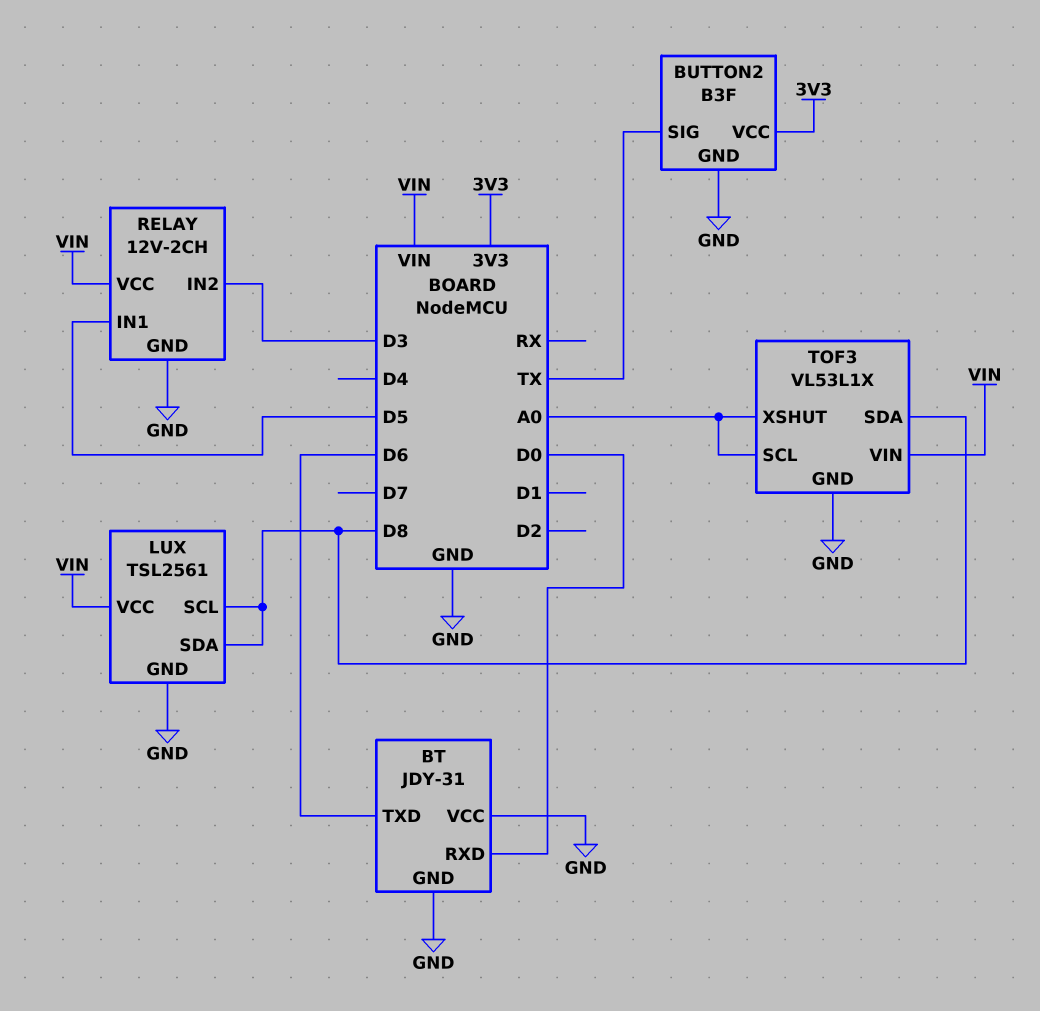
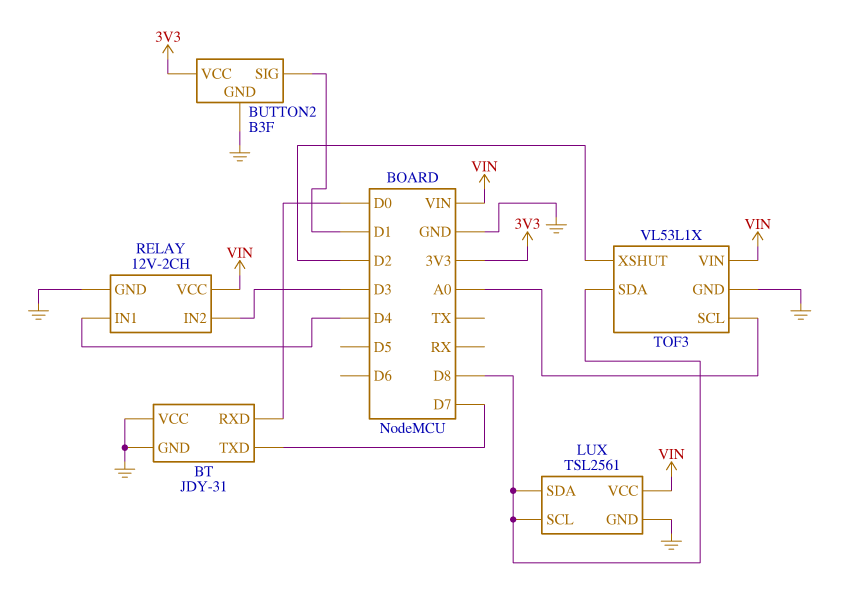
BT pin TXD: D6 -> D7
BUTTON2 pin SIG: TX -> D1
RELAY pin IN1: D5 -> D4
TOF3 pin XSHUT: A0 -> D2

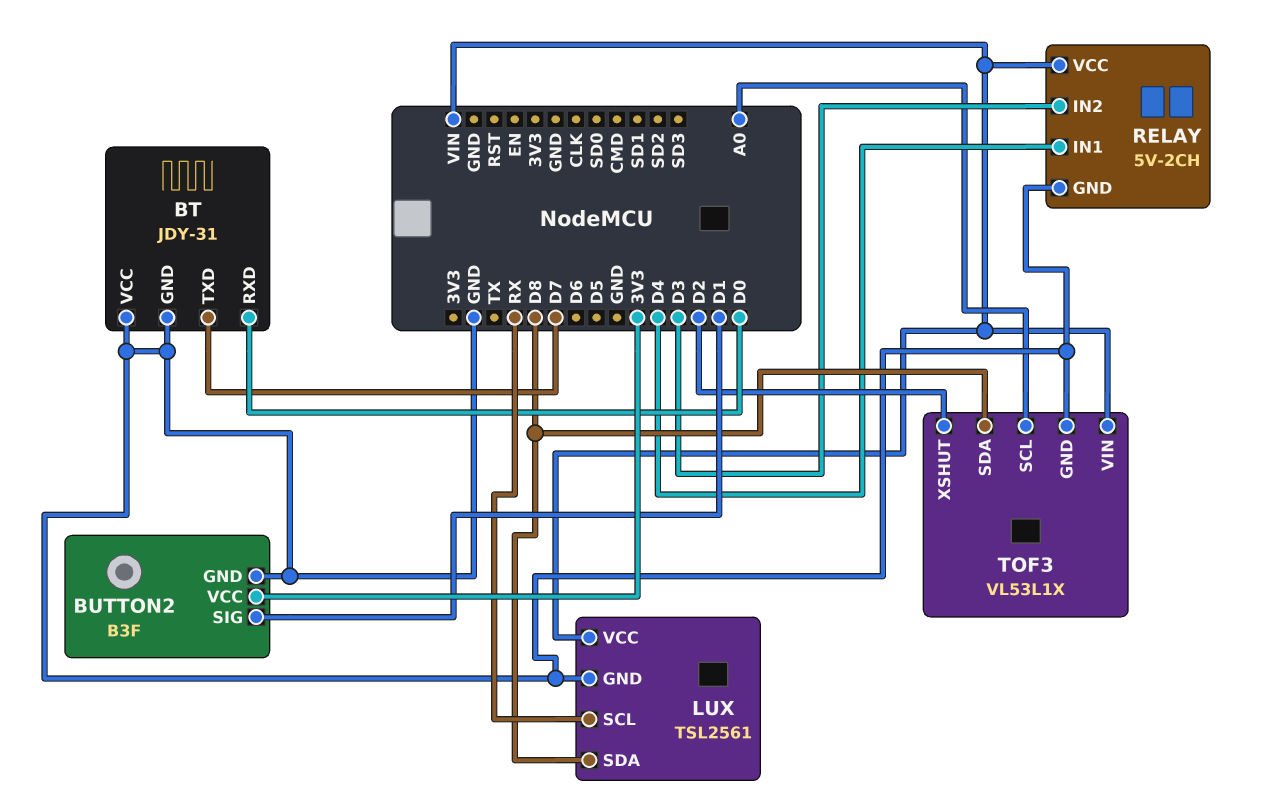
LUX pin SCL: D8 -> RX
RELAY: 12V-2CH -> 5V-2CH

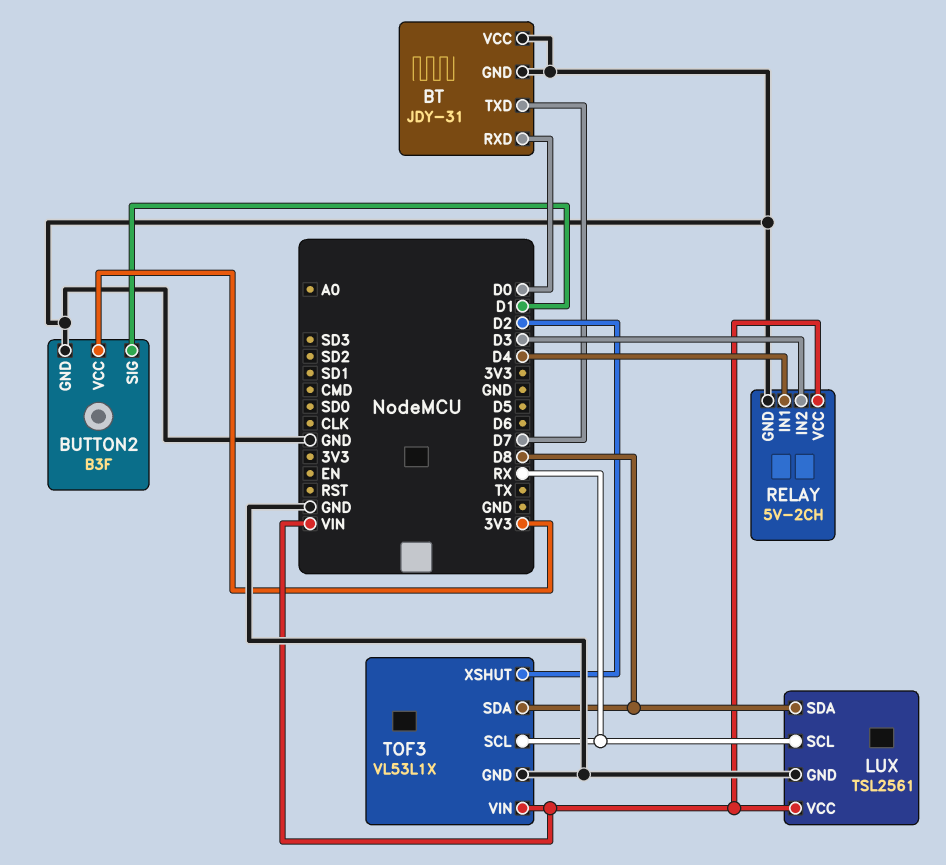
TOF3 pin SCL: A0 -> RX

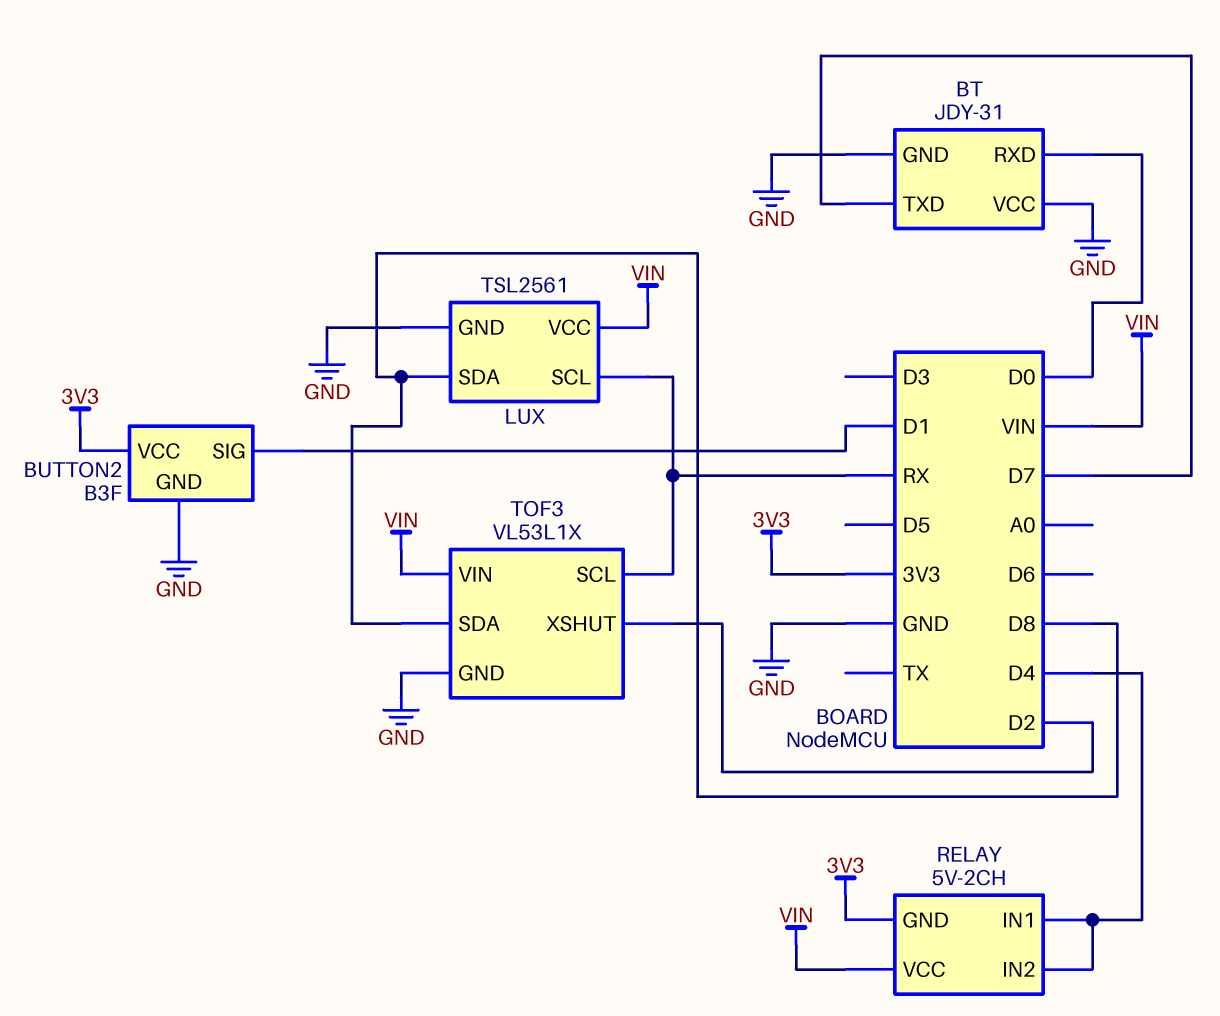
RELAY pin GND: GND -> 3V3
RELAY pin IN2: D3 -> D4

